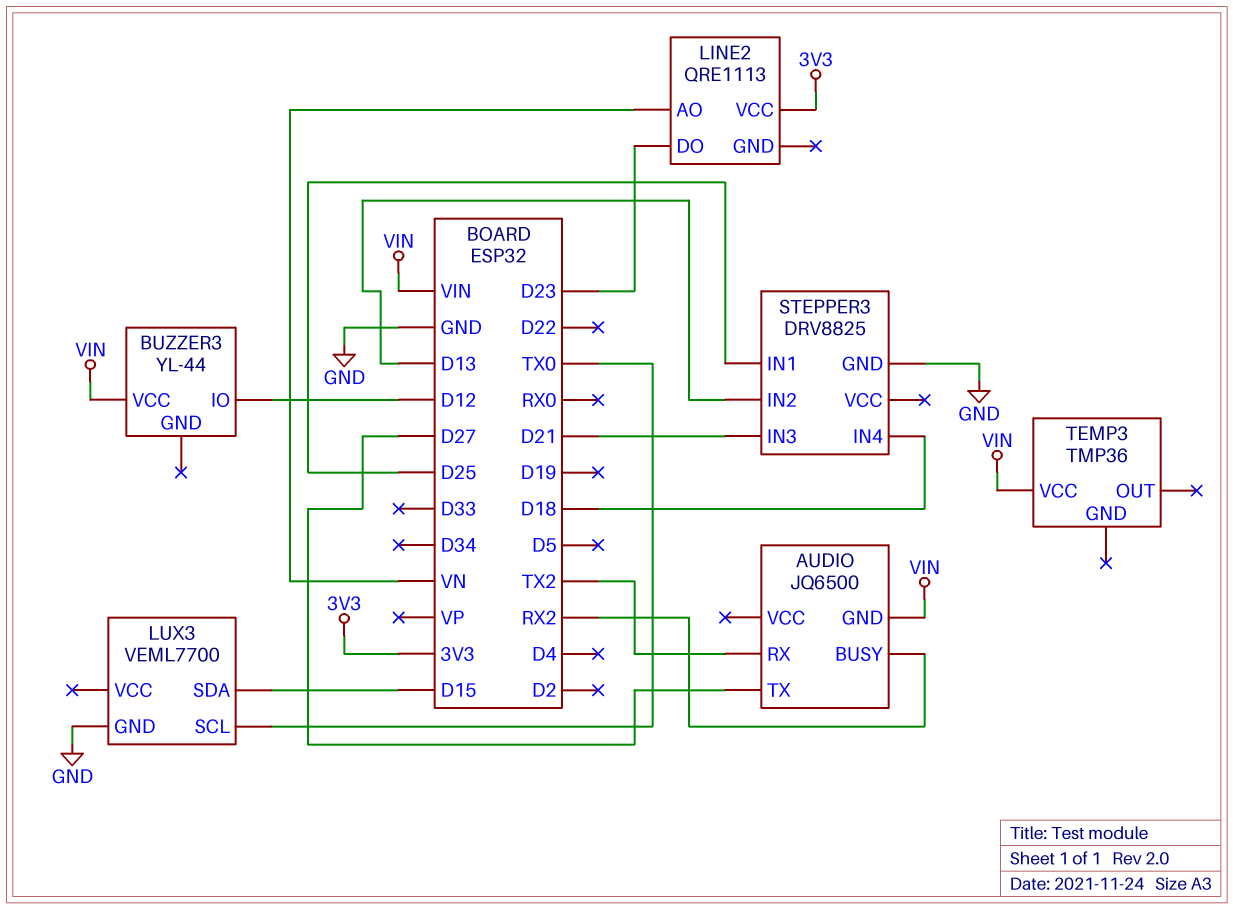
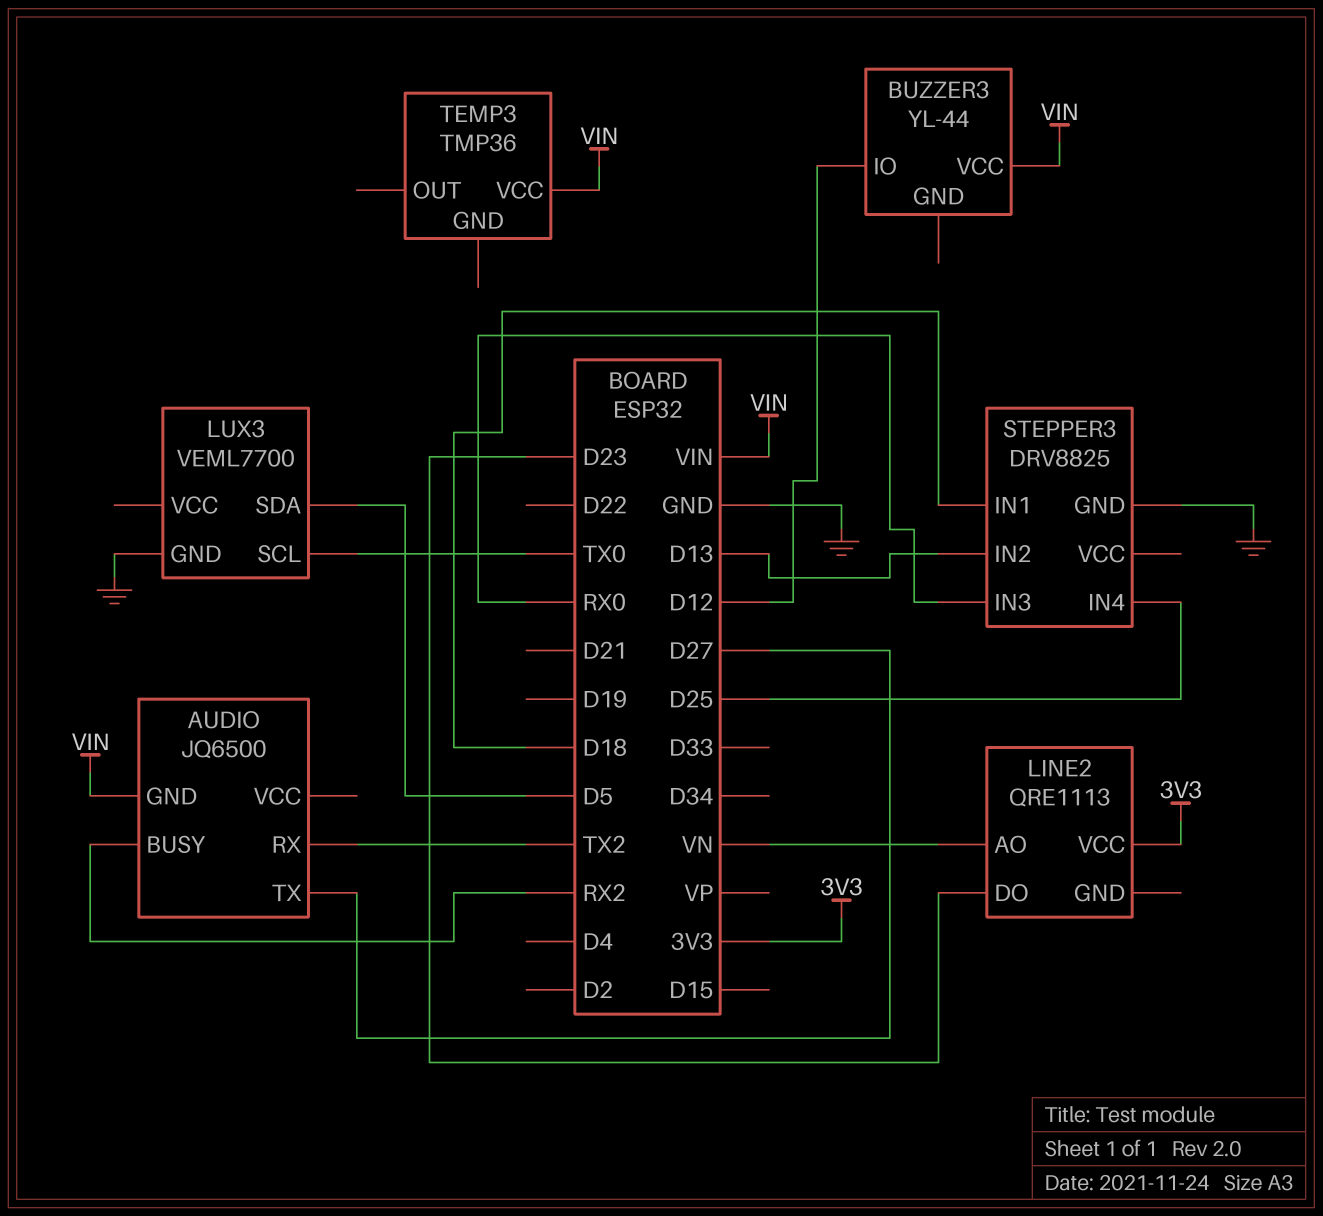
LUX3 pin SDA: D15 -> D5
STEPPER3 pin IN1: D25 -> D18
STEPPER3 pin IN3: D21 -> RX0
STEPPER3 pin IN4: D18 -> D25

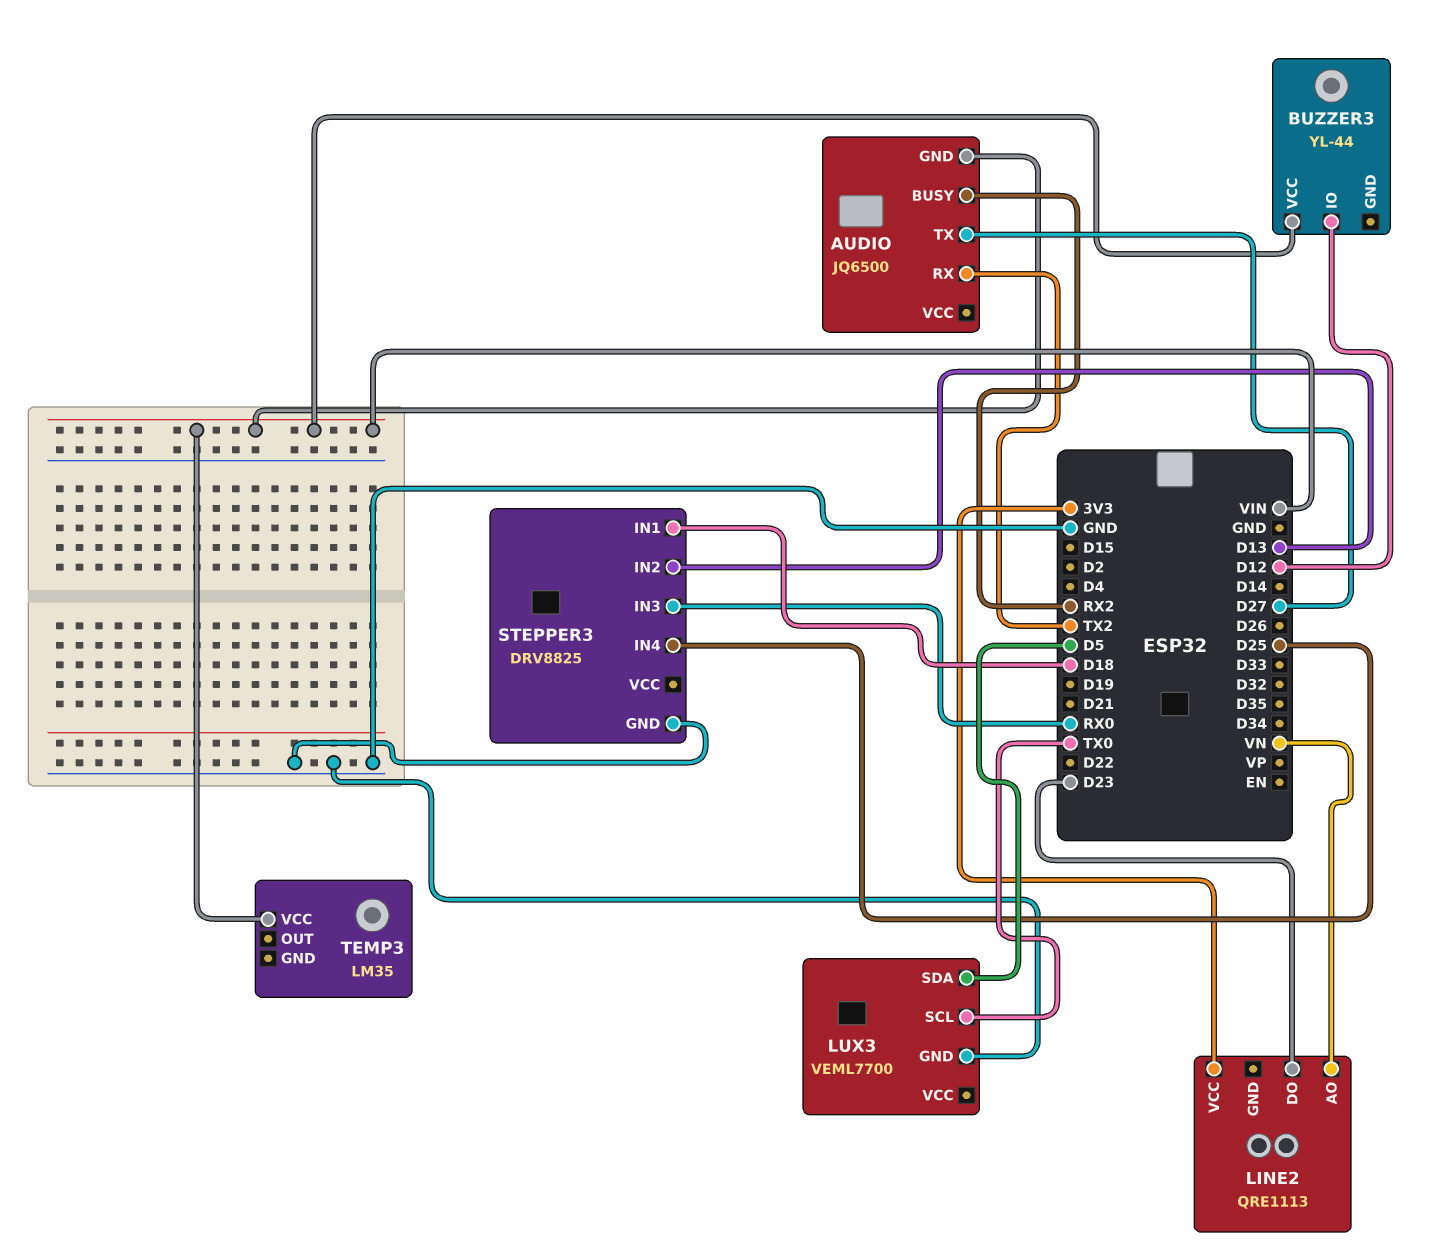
TEMP3: TMP36 -> LM35

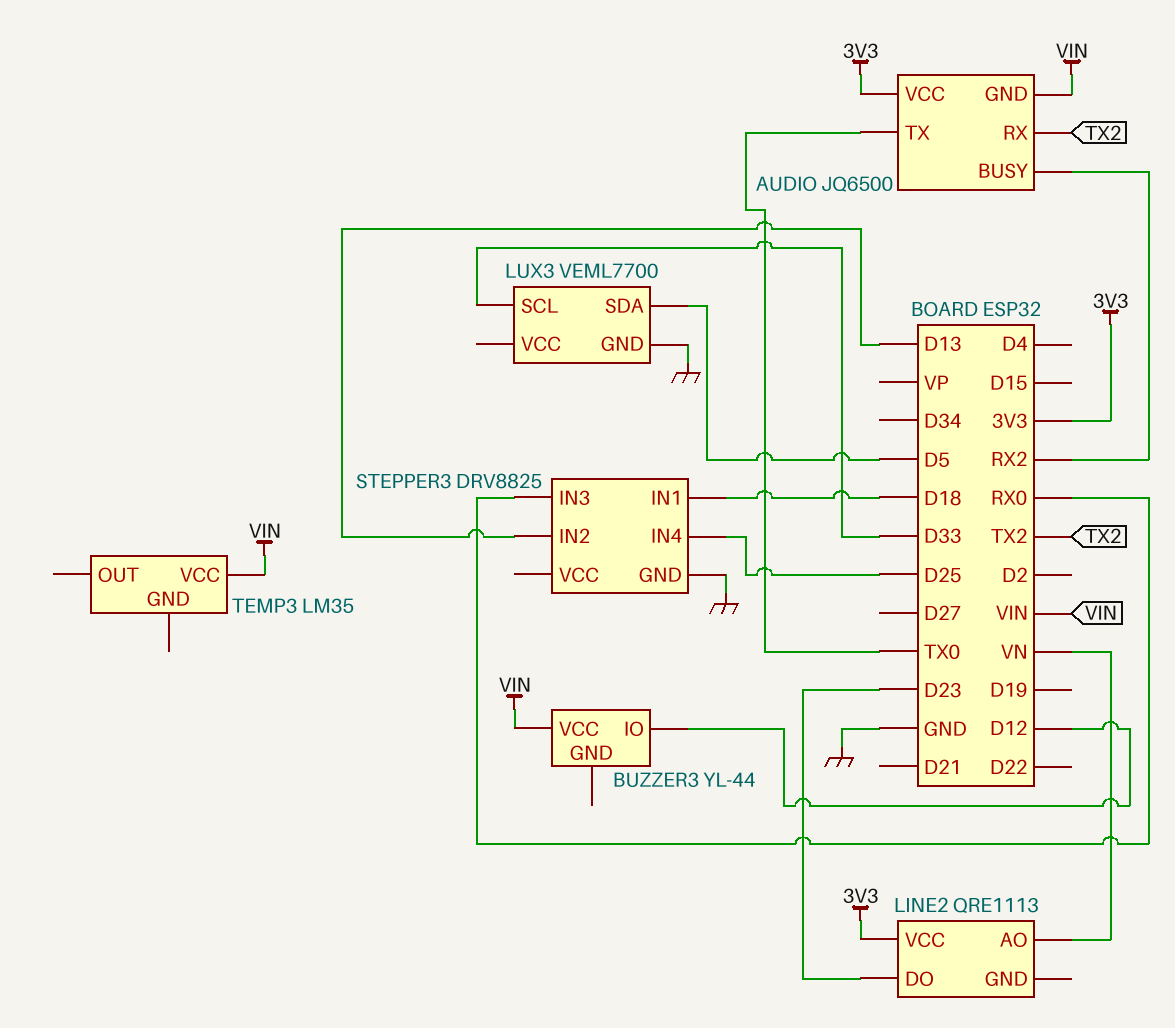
AUDIO pin TX: D27 -> TX0
AUDIO pin VCC: none -> 3V3
LUX3 pin SCL: TX0 -> D33

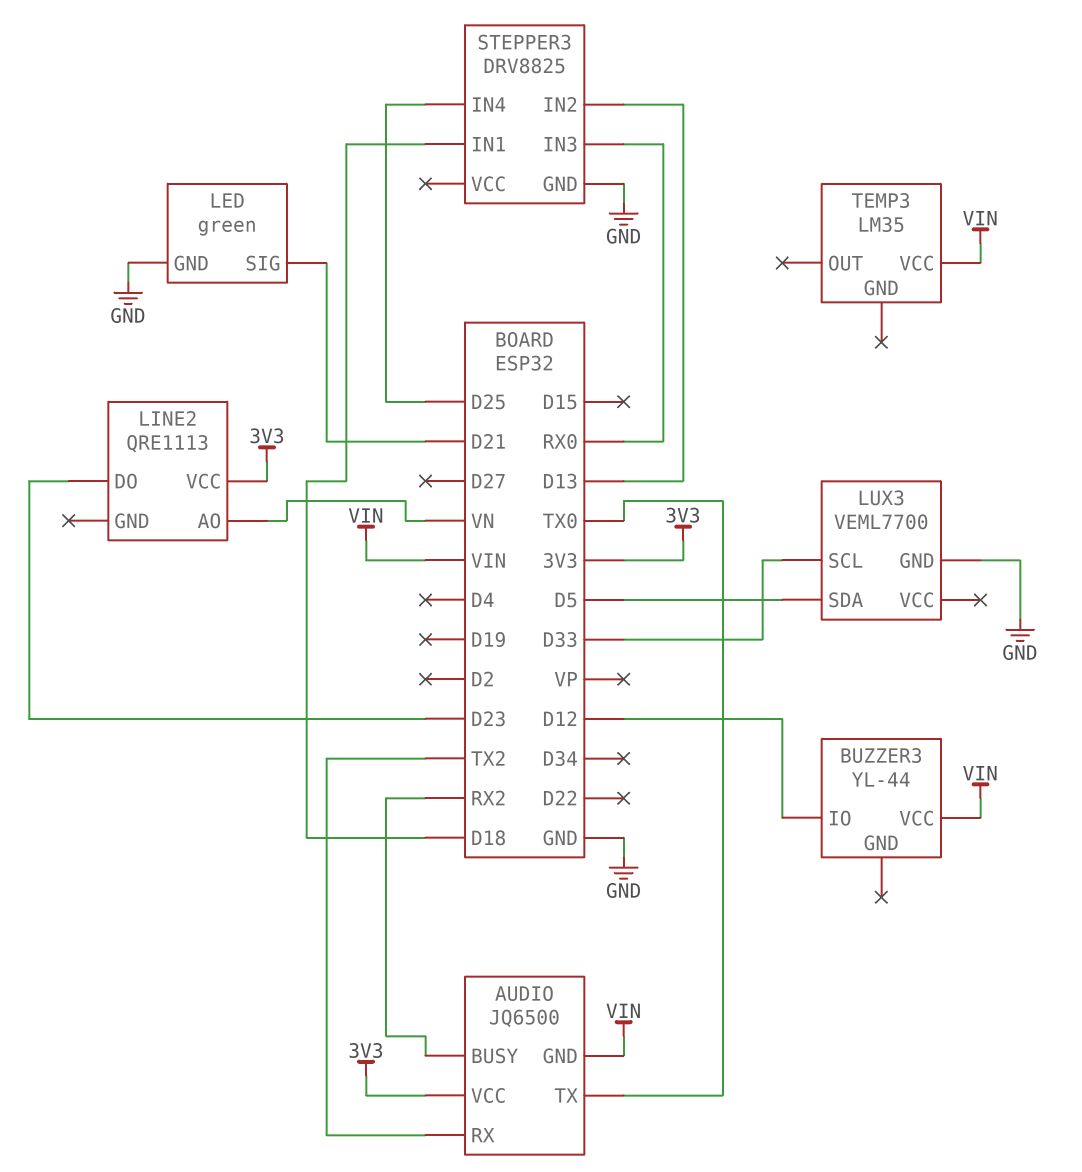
LED: none -> green
LED pin GND: none -> GND
LED pin SIG: none -> D21

